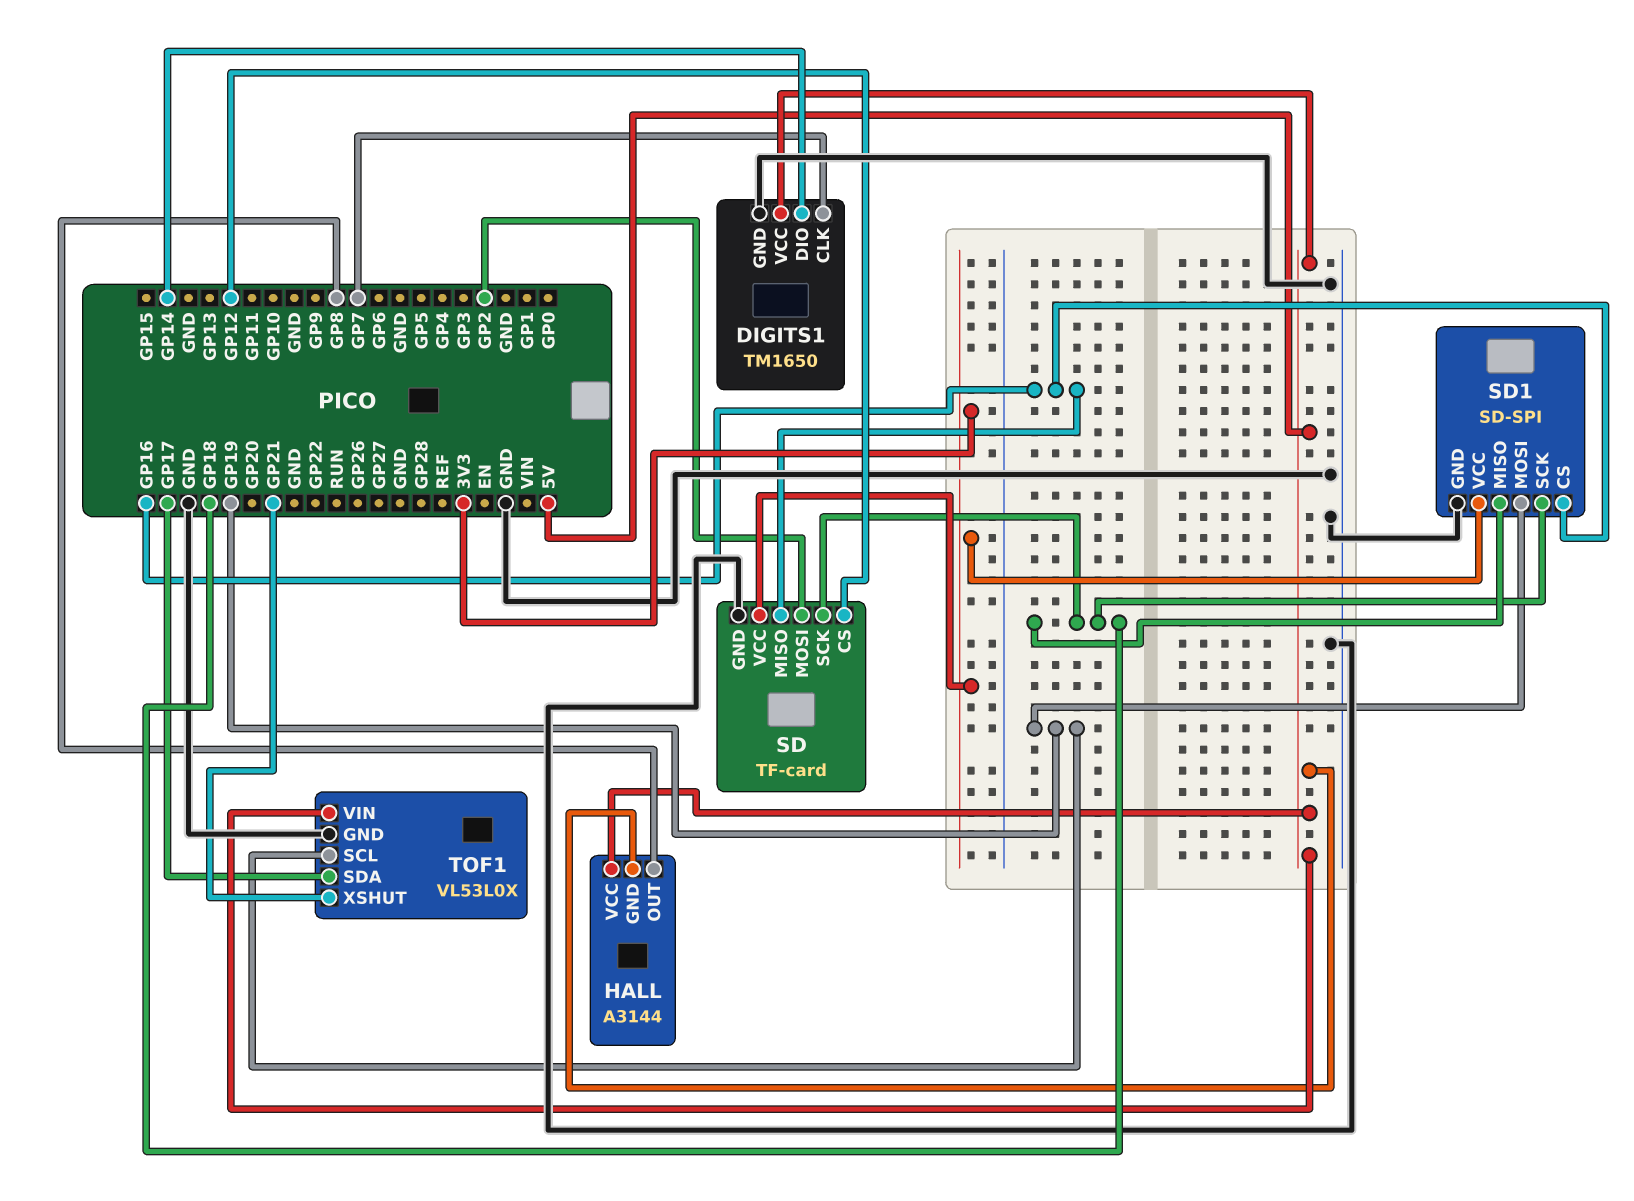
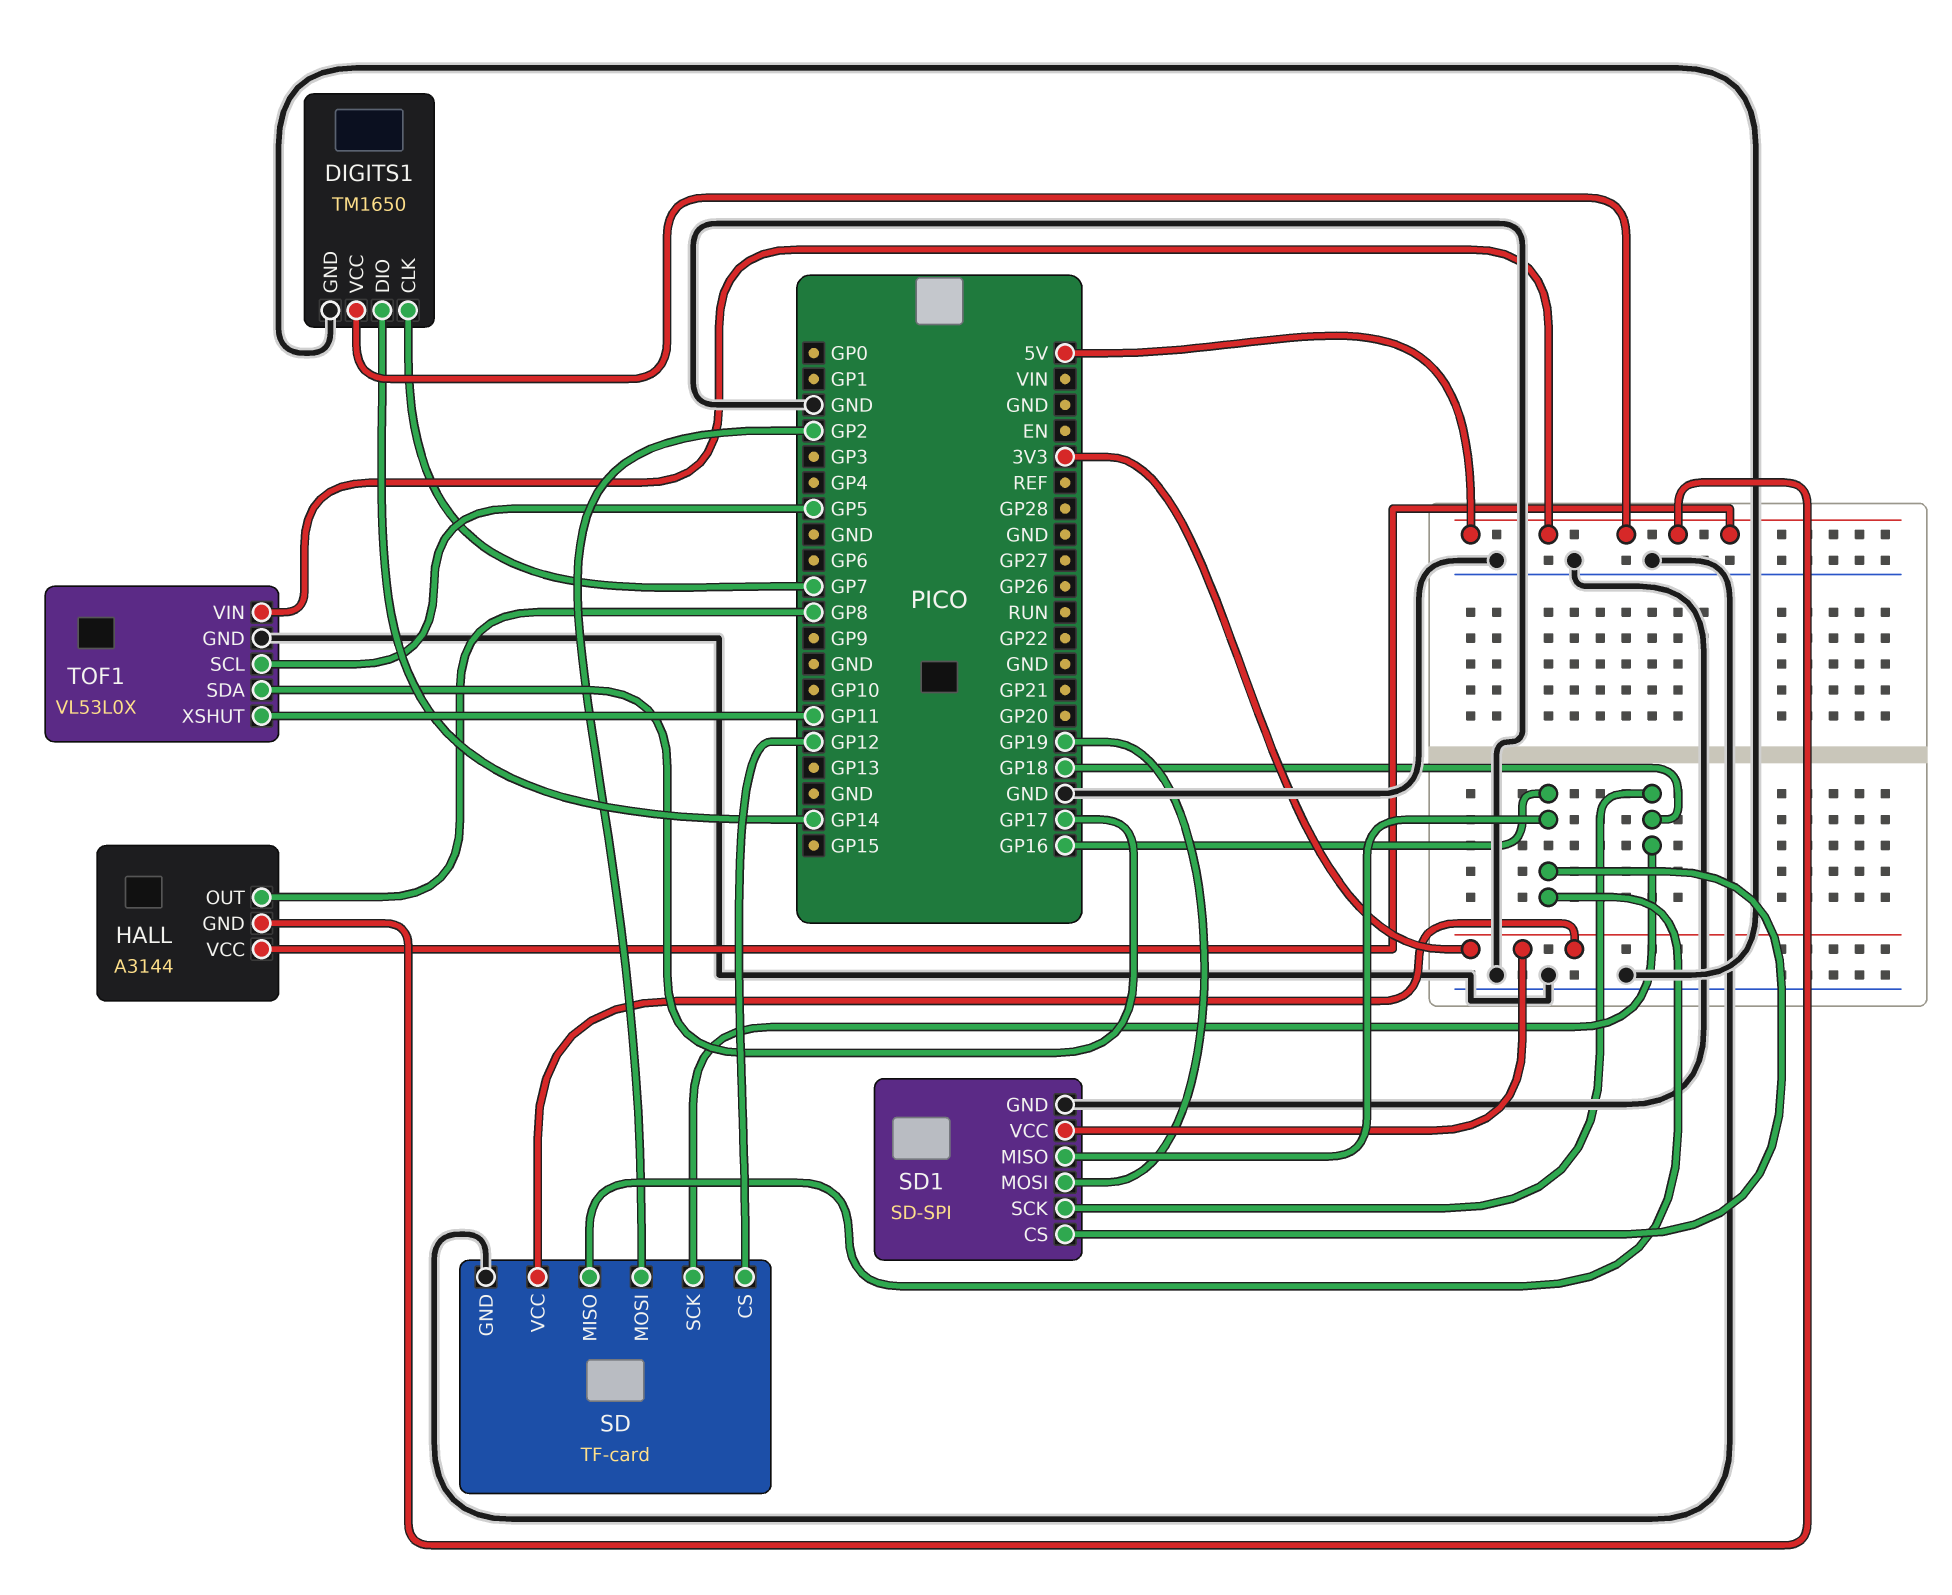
SD1 pin MISO: GP18 -> GP16
TOF1 pin SCL: GP19 -> GP5
TOF1 pin XSHUT: GP21 -> GP11

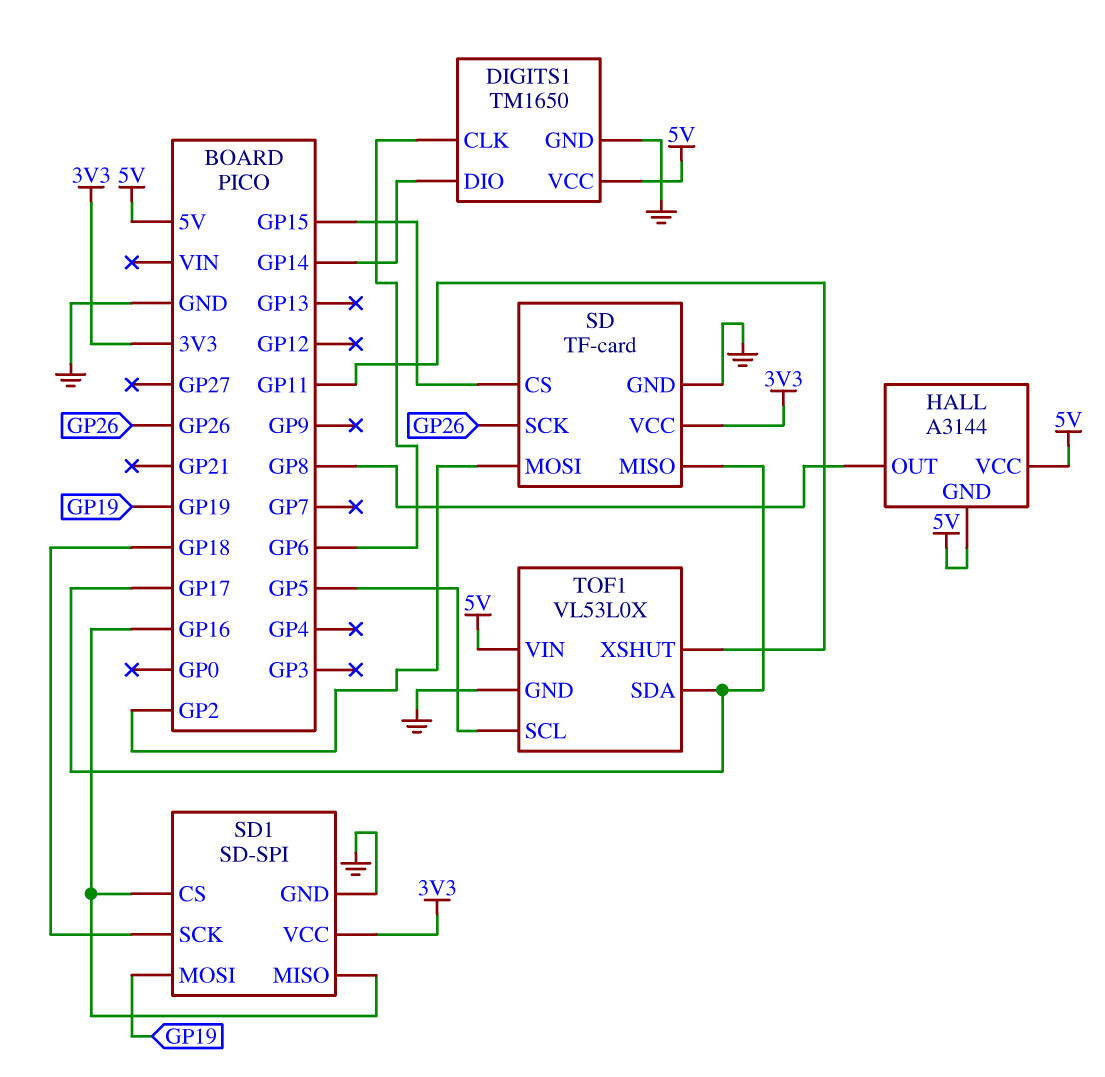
DIGITS1 pin CLK: GP7 -> GP6
SD pin CS: GP12 -> GP15
SD pin MISO: GP16 -> GP17
SD pin SCK: GP18 -> GP26

